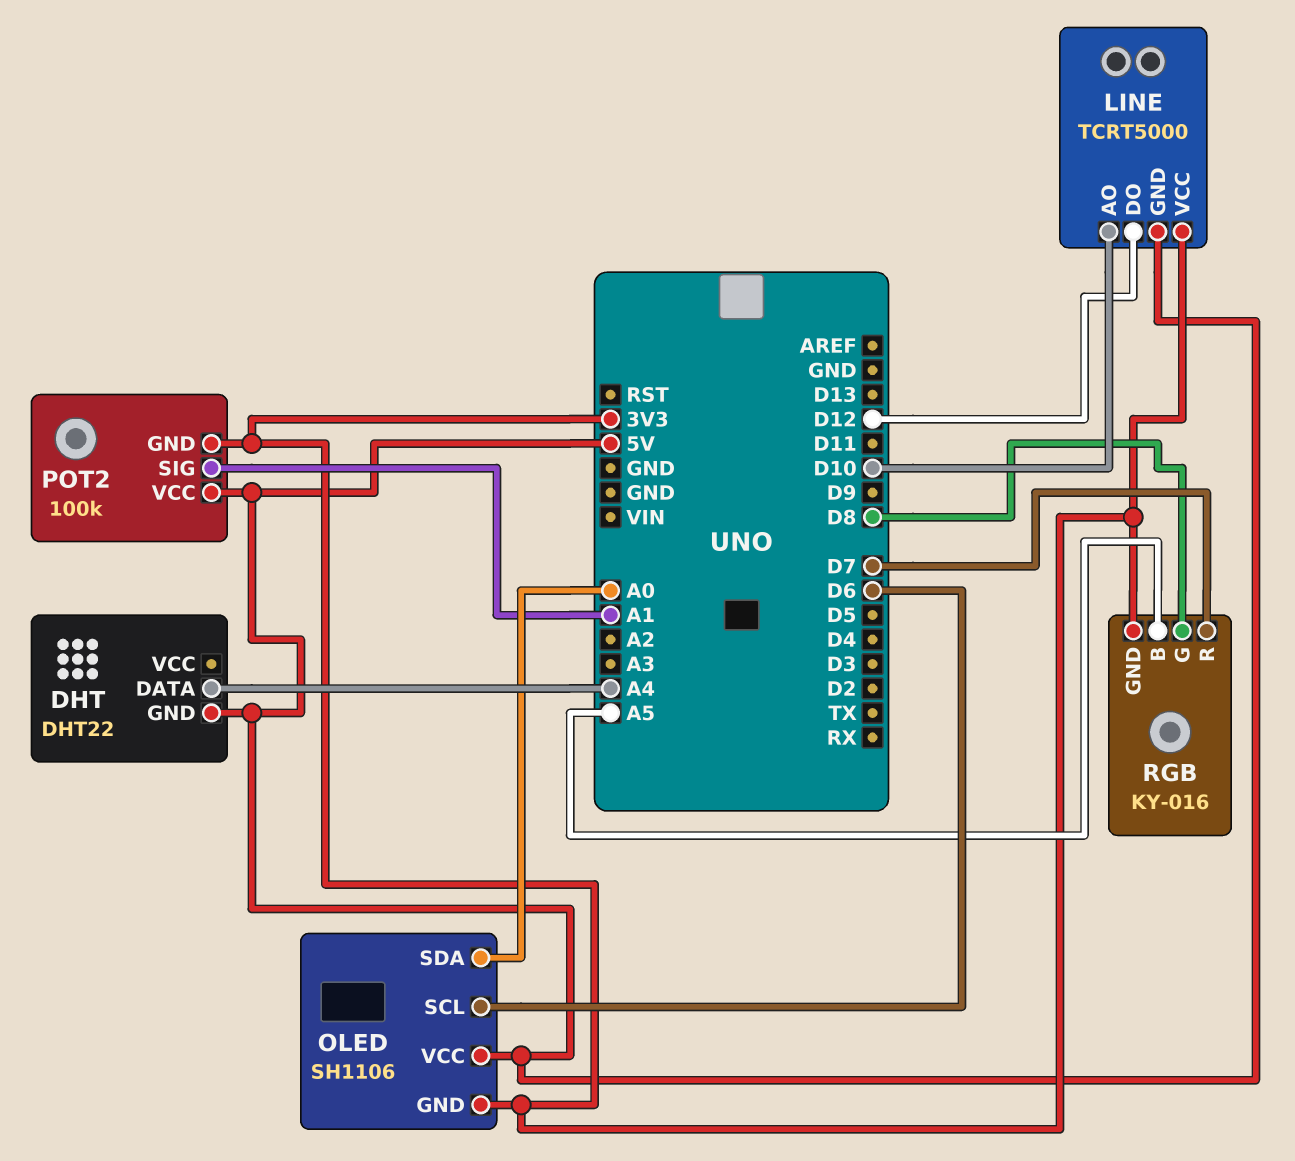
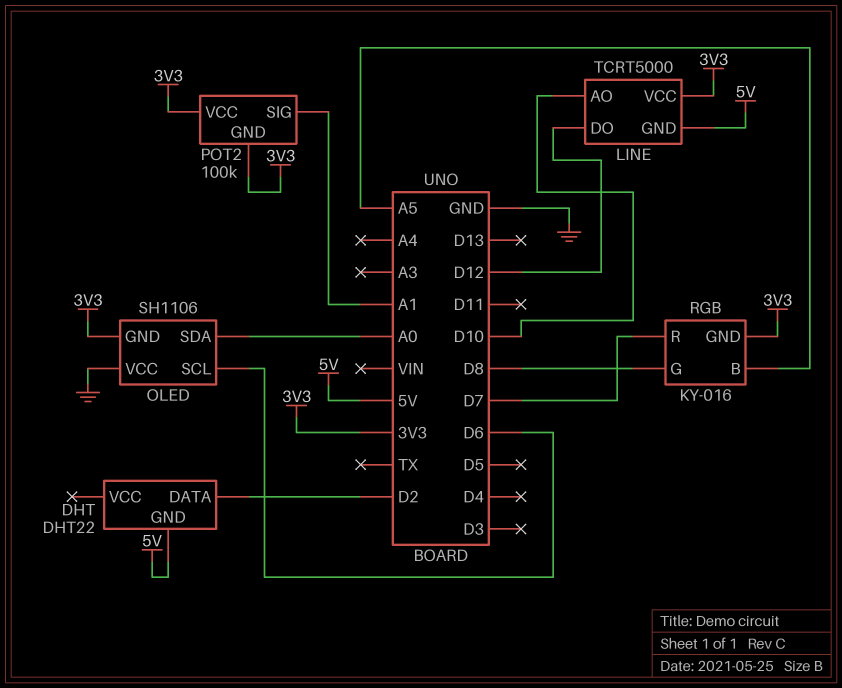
DHT pin DATA: A4 -> D2
OLED pin VCC: 5V -> GND
POT2 pin VCC: 5V -> 3V3

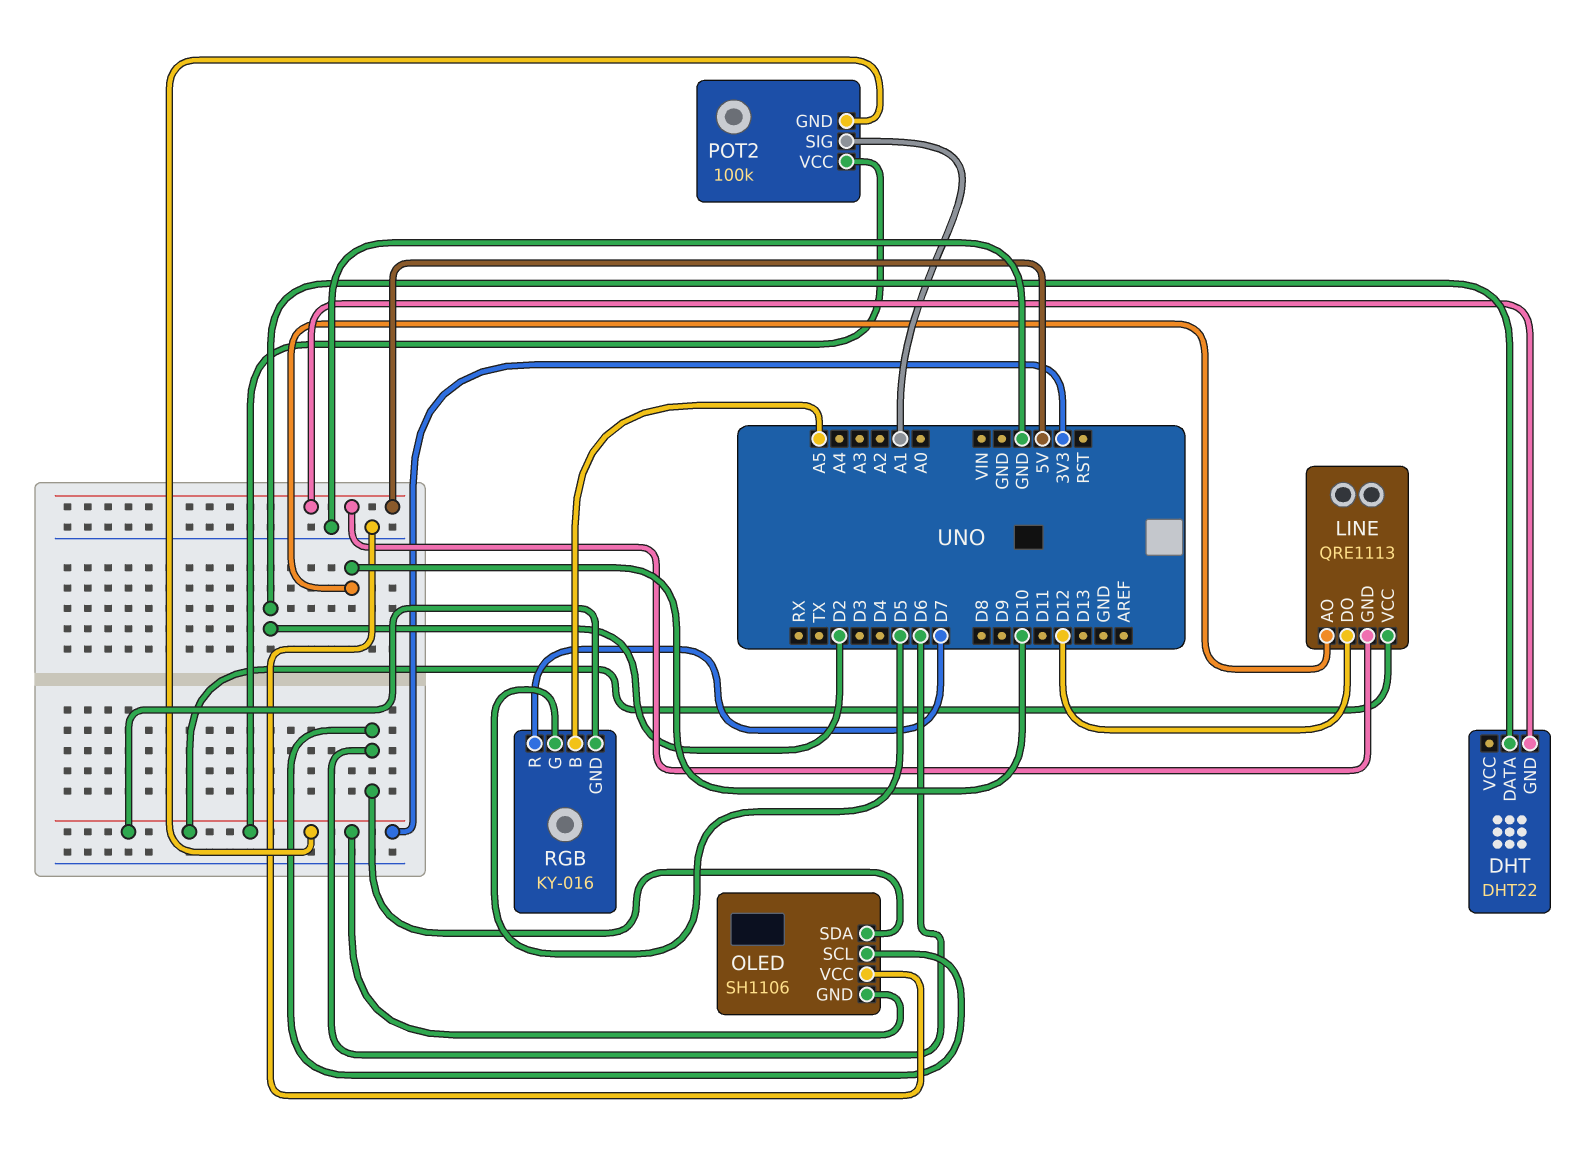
LINE: TCRT5000 -> QRE1113
OLED pin SDA: A0 -> D6
RGB pin G: D8 -> D5

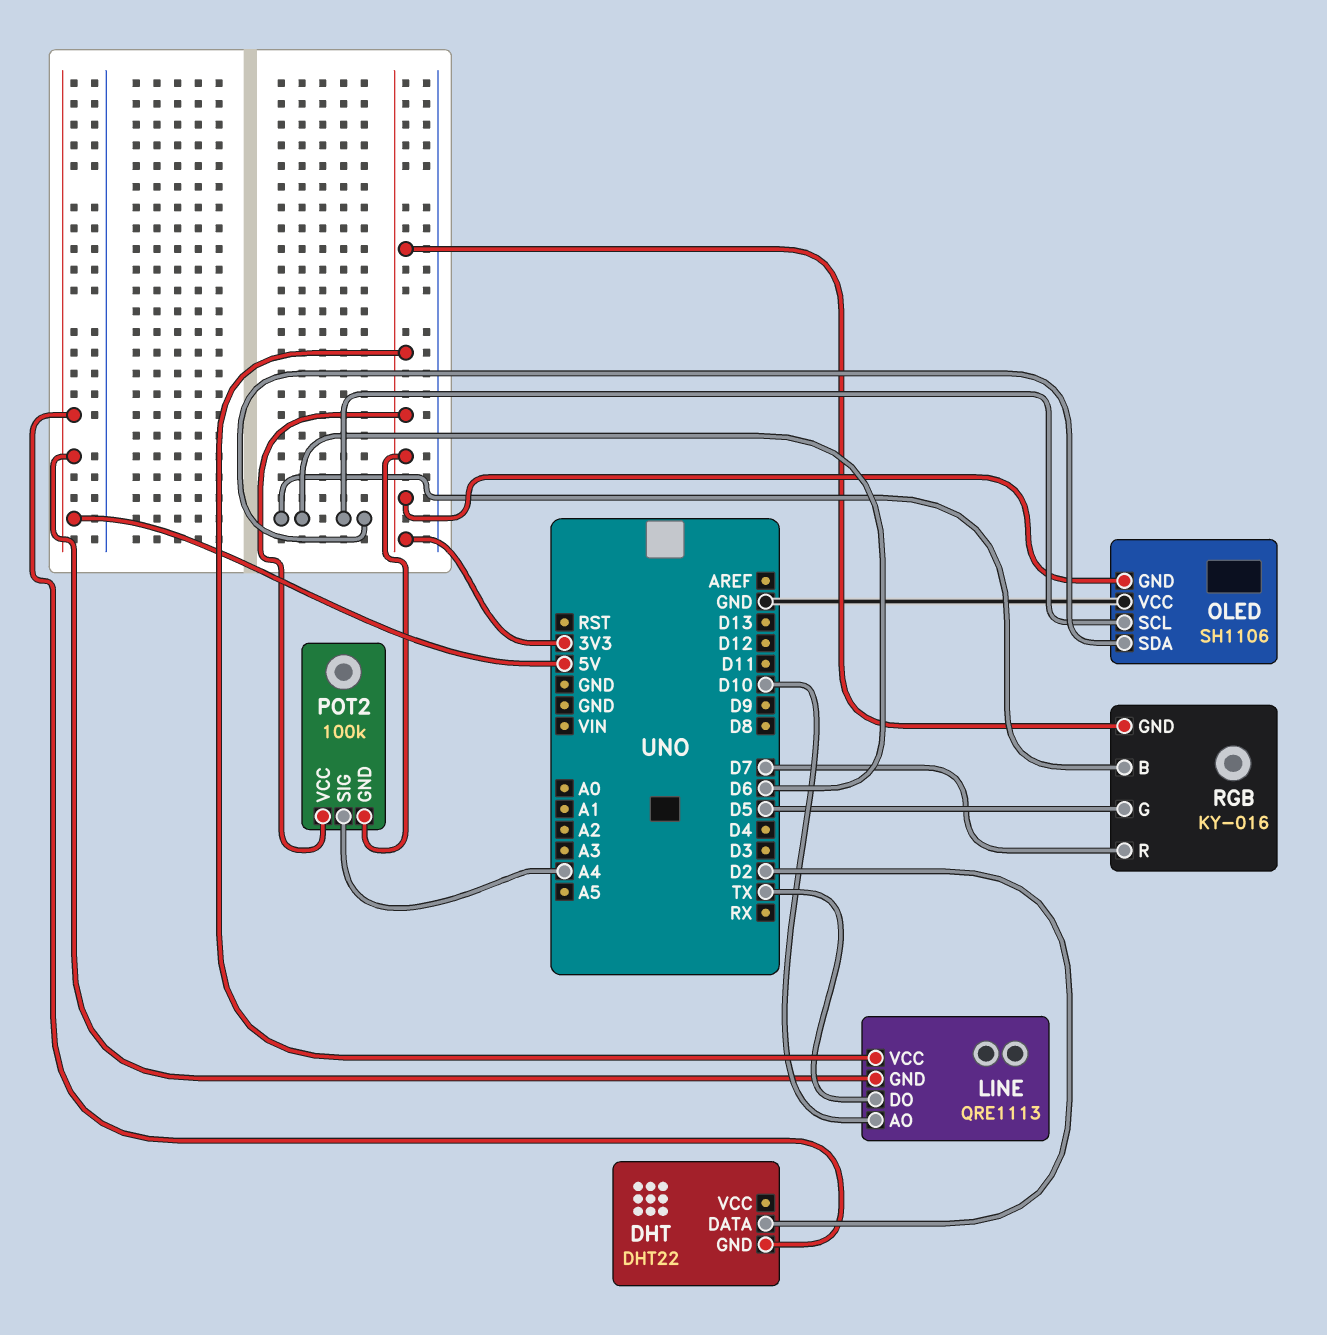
LINE pin DO: D12 -> TX
POT2 pin SIG: A1 -> A4
RGB pin B: A5 -> D6

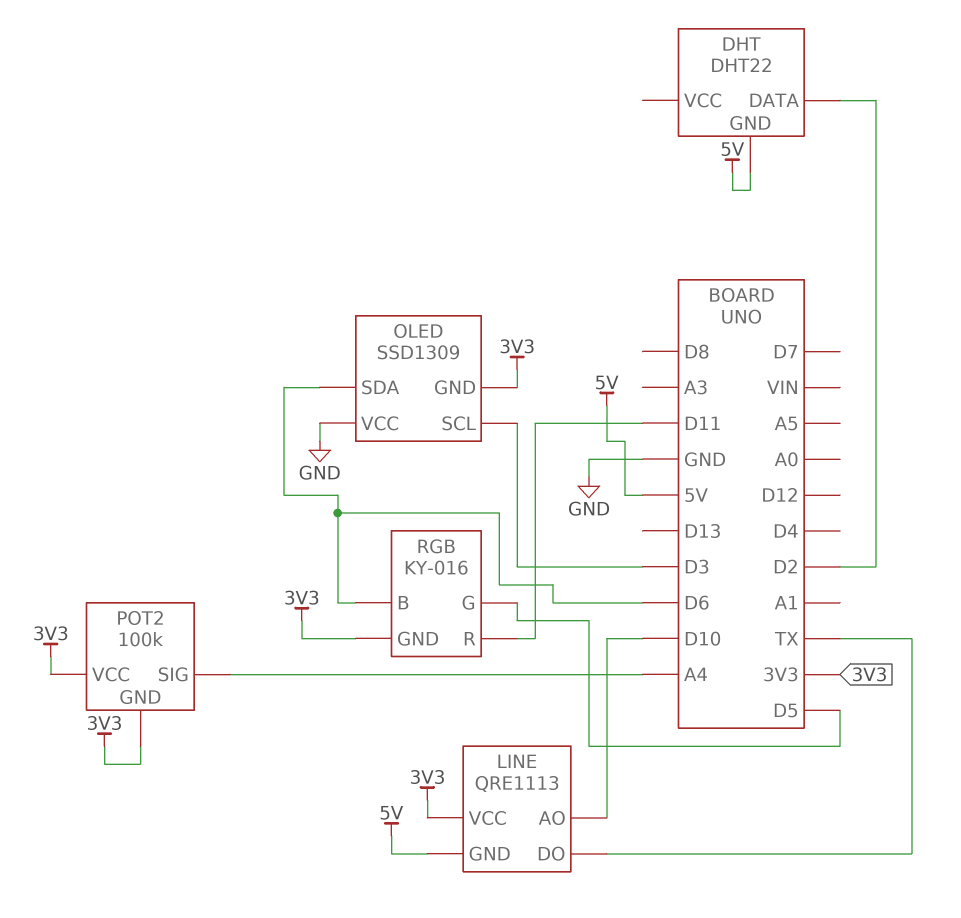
OLED: SH1106 -> SSD1309
OLED pin SCL: D6 -> D3
RGB pin R: D7 -> D11

